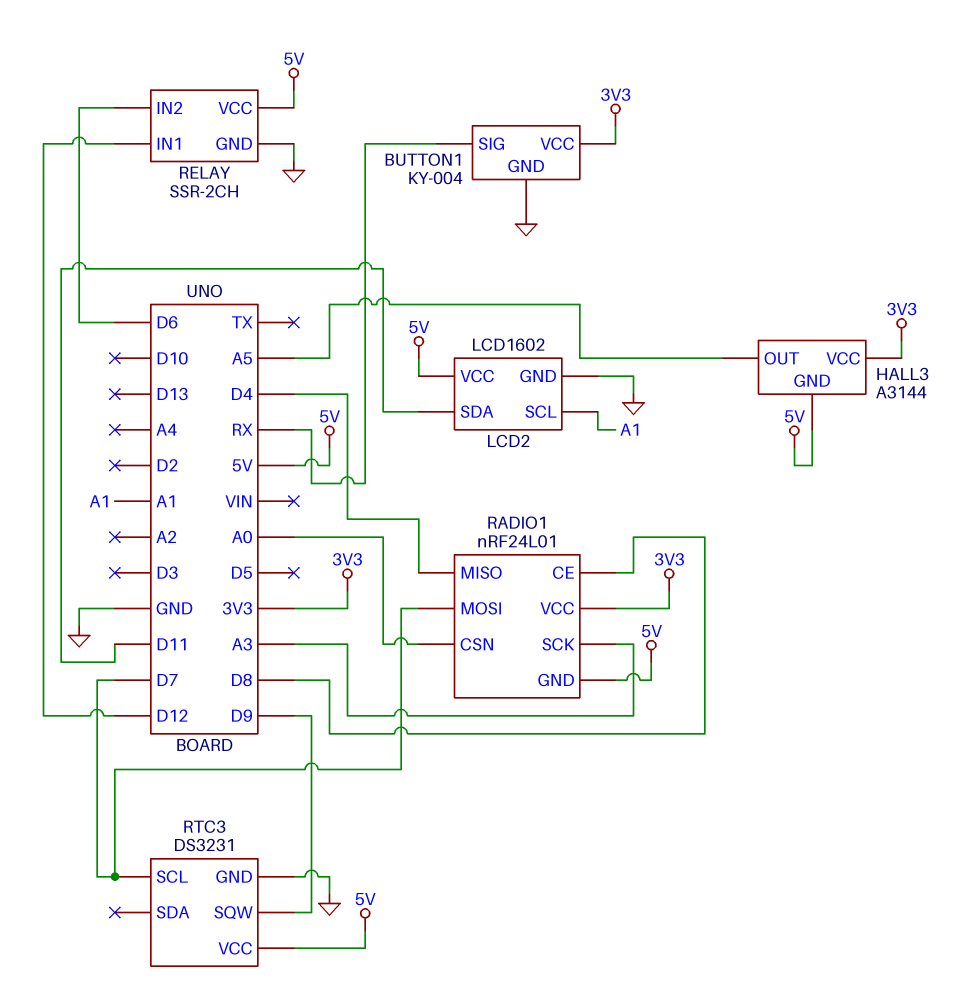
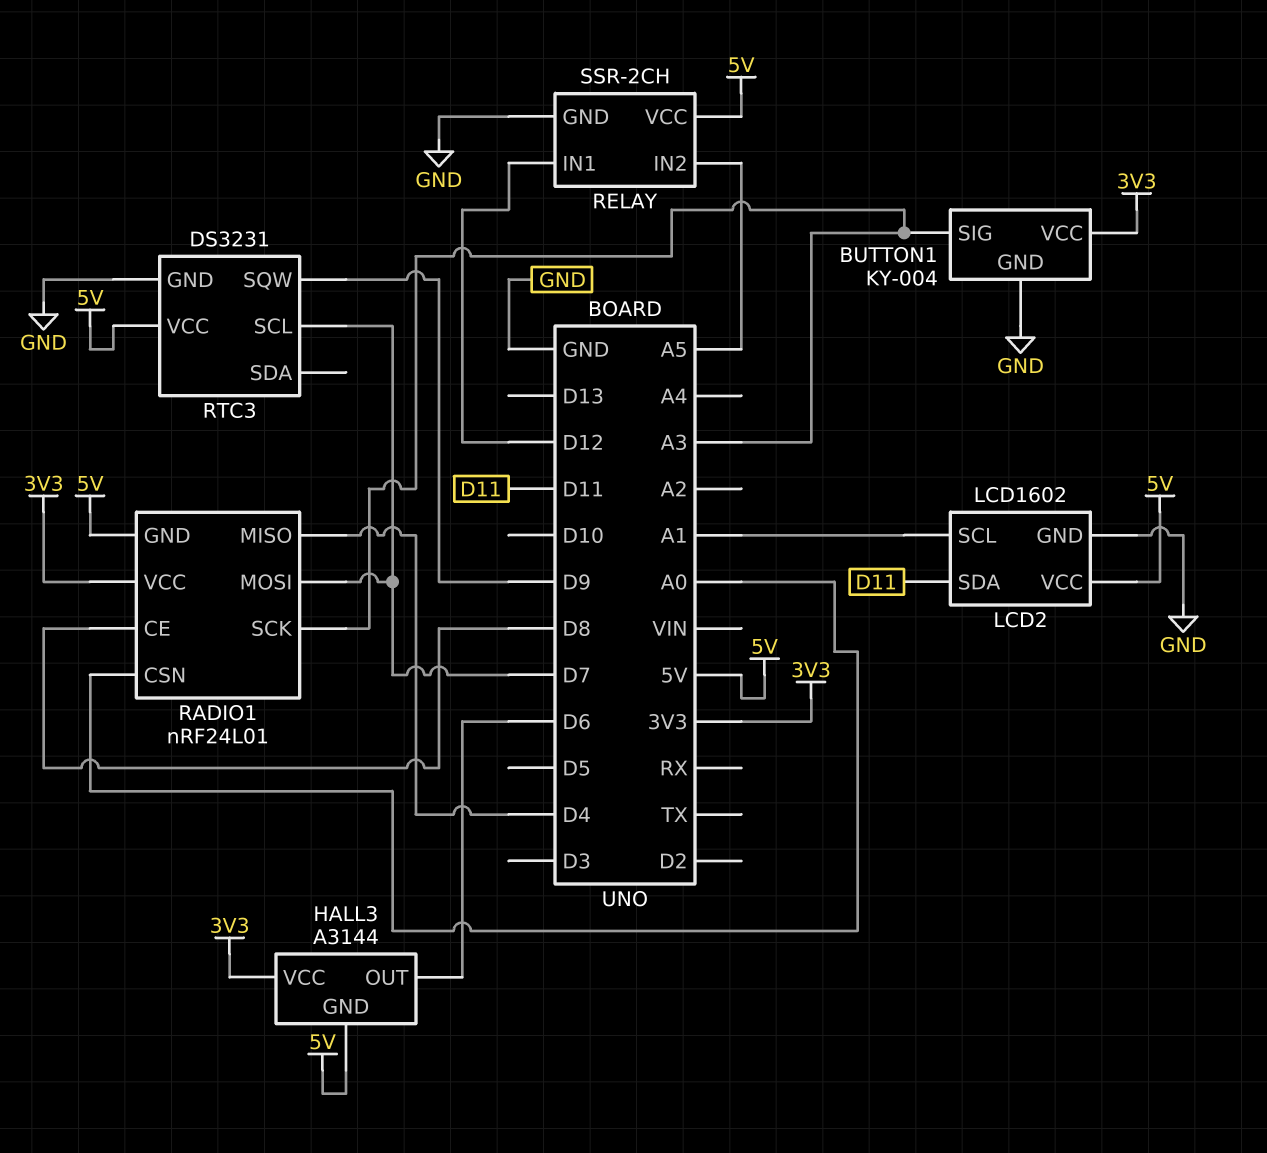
BUTTON1 pin SIG: RX -> A3
HALL3 pin OUT: A5 -> D6
RELAY pin IN2: D6 -> A5

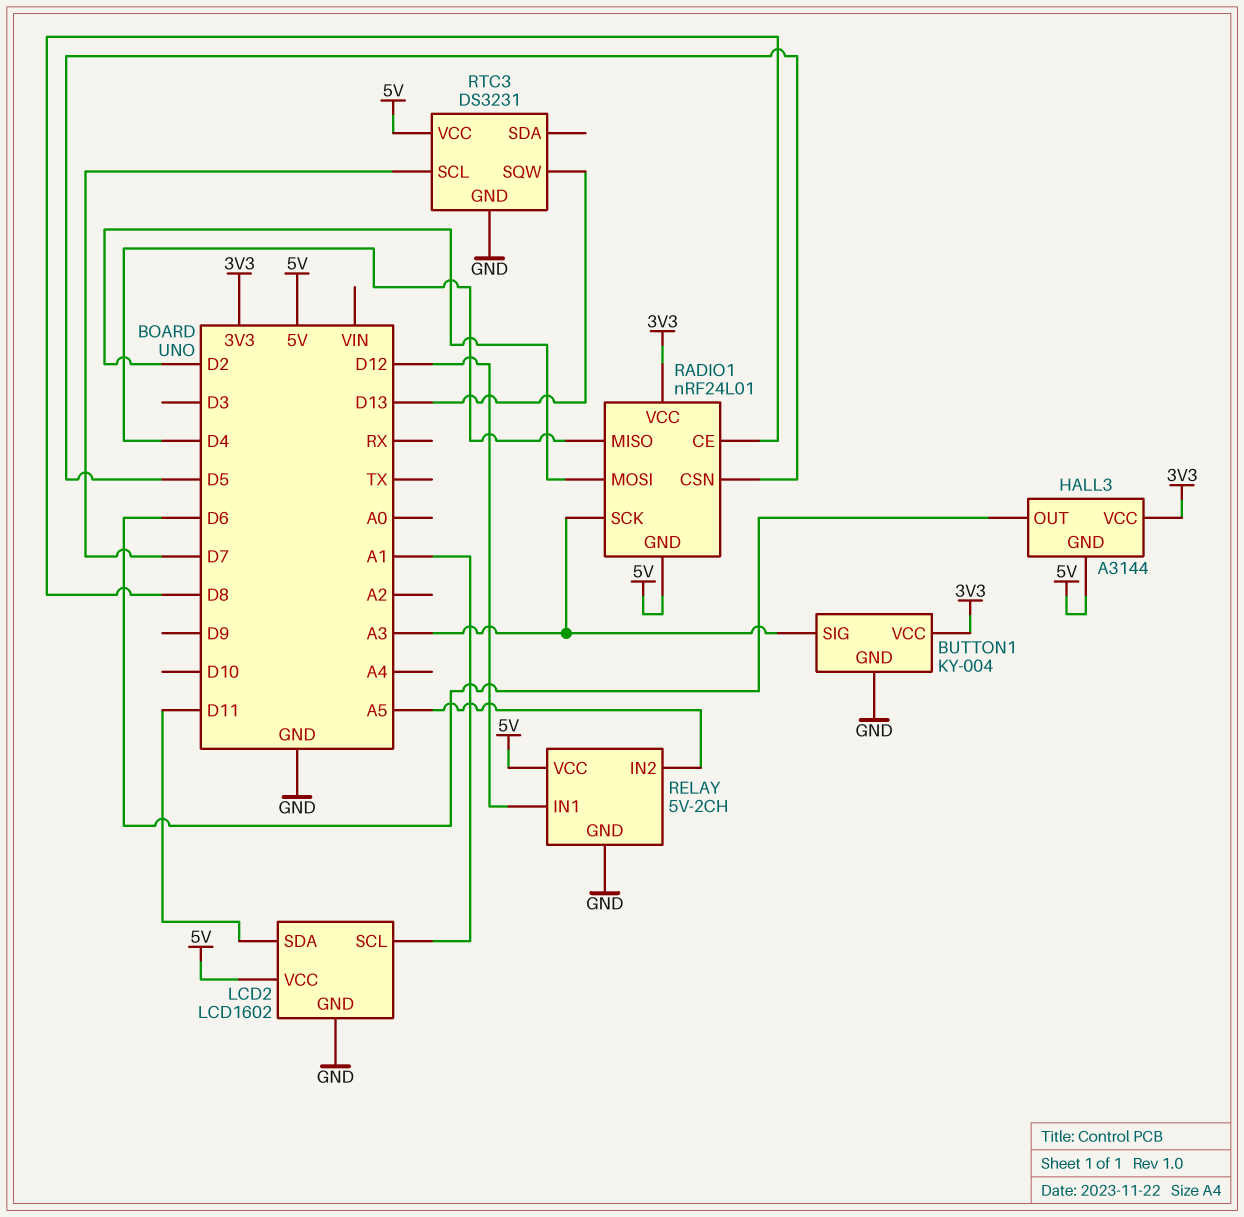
RADIO1 pin CSN: A0 -> D5
RADIO1 pin MOSI: D7 -> D2
RELAY: SSR-2CH -> 5V-2CH
RTC3 pin SQW: D9 -> D13

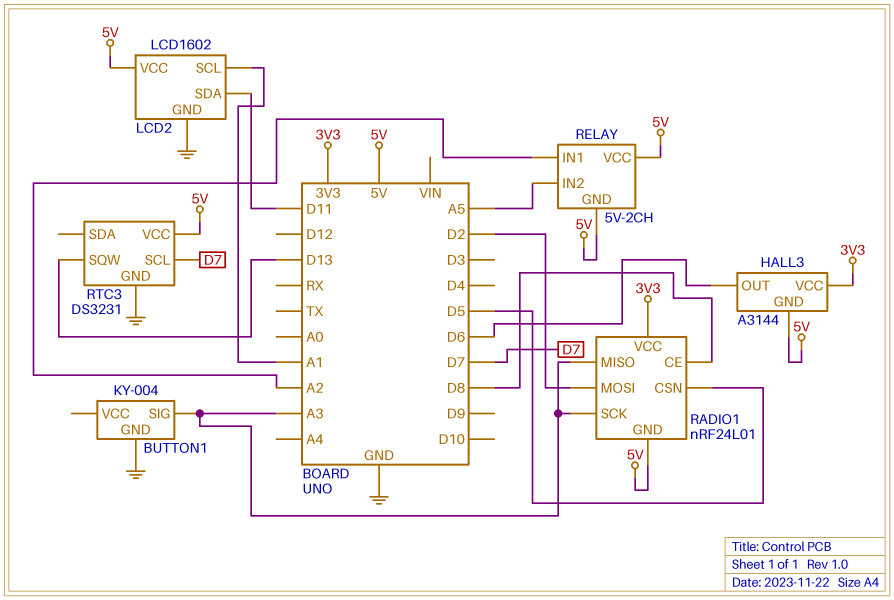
BUTTON1 pin VCC: 3V3 -> none
RADIO1 pin MISO: D4 -> A3
RELAY pin GND: GND -> 5V
RELAY pin IN1: D12 -> A2

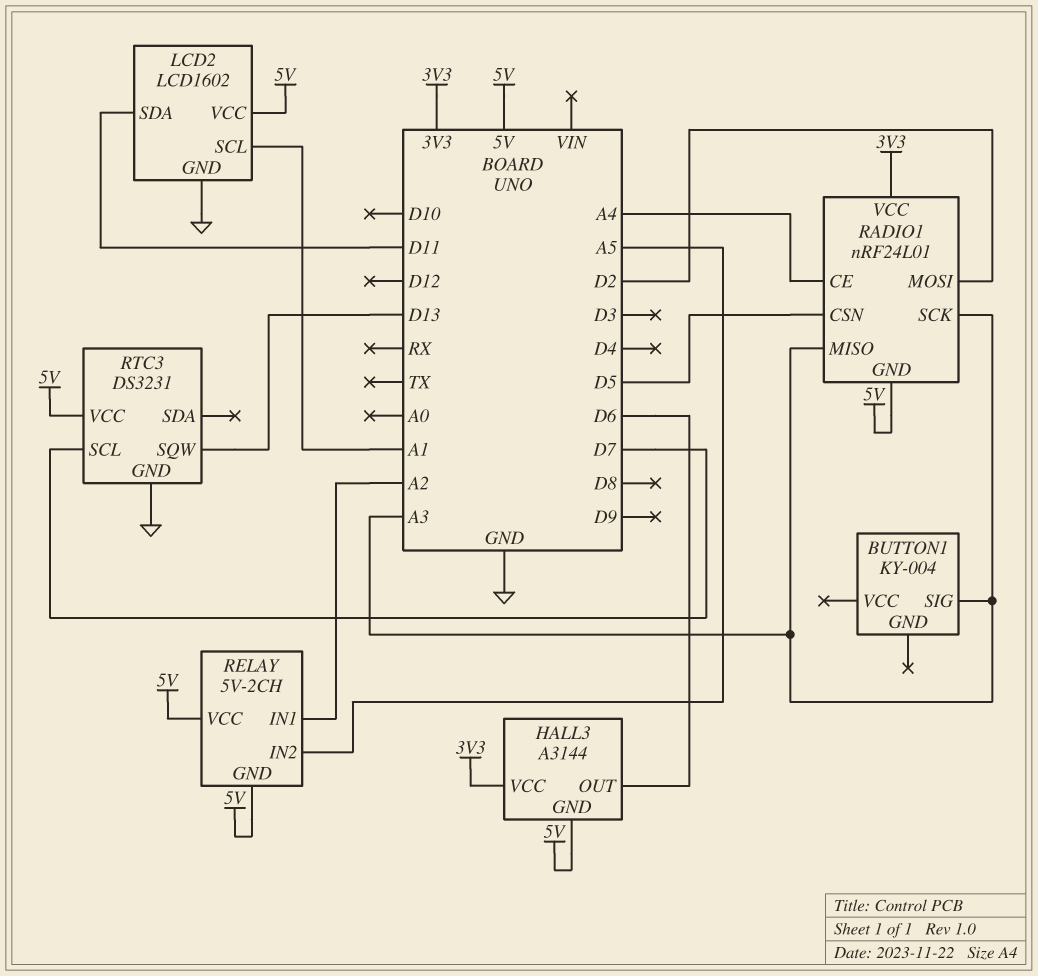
BUTTON1 pin GND: GND -> none
RADIO1 pin CE: D8 -> A4

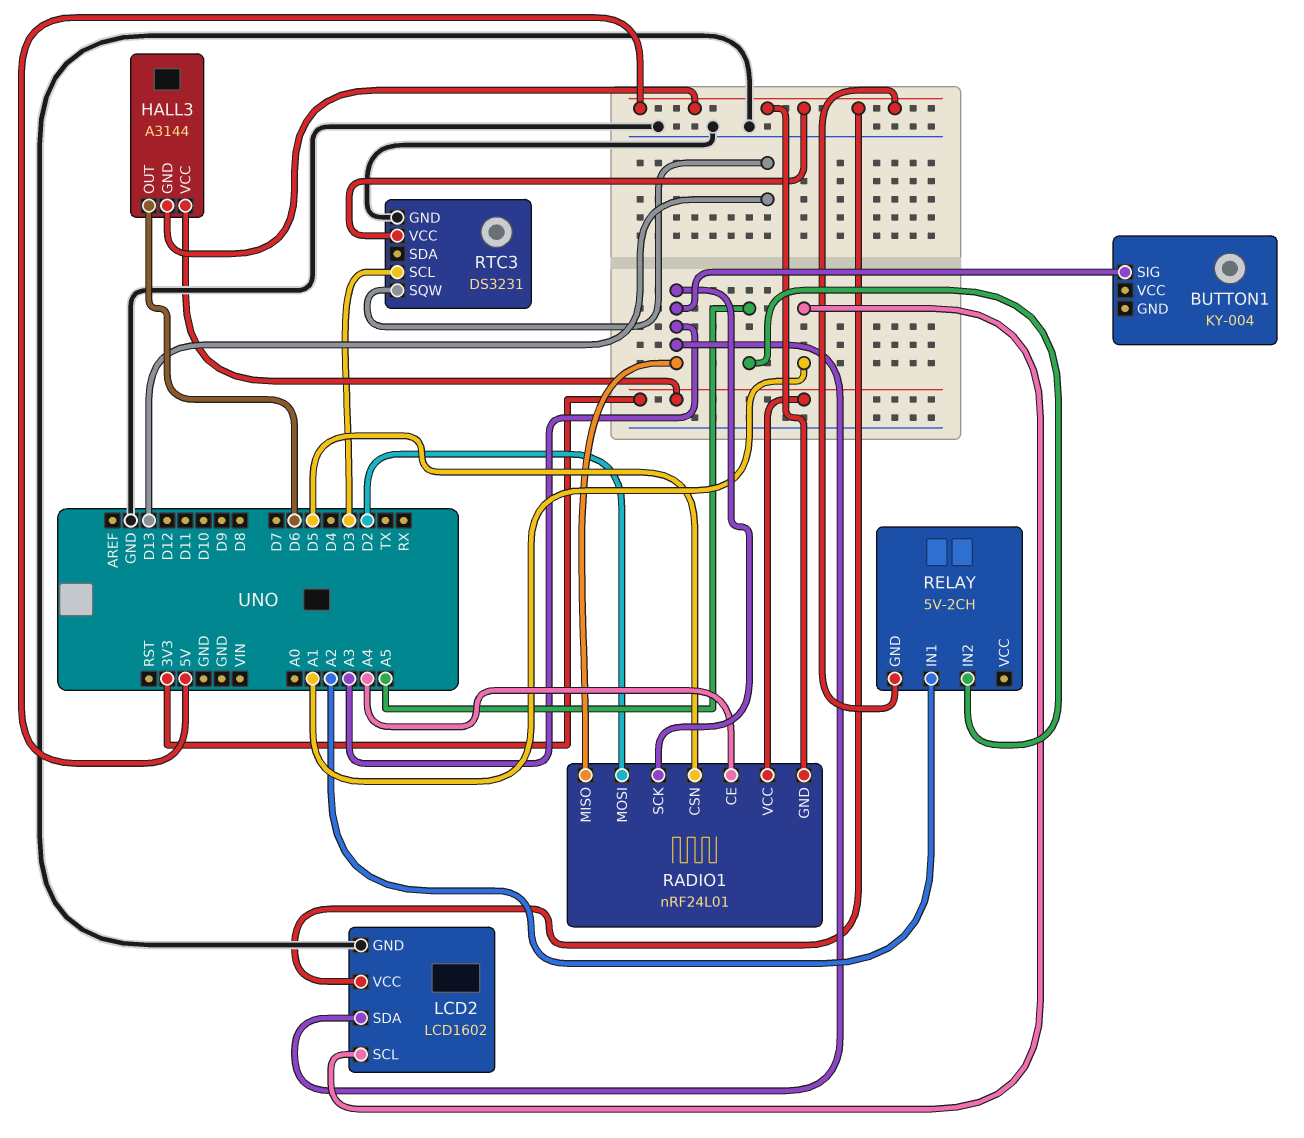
LCD2 pin SDA: D11 -> A3
RELAY pin VCC: 5V -> none
RTC3 pin SCL: D7 -> D3

